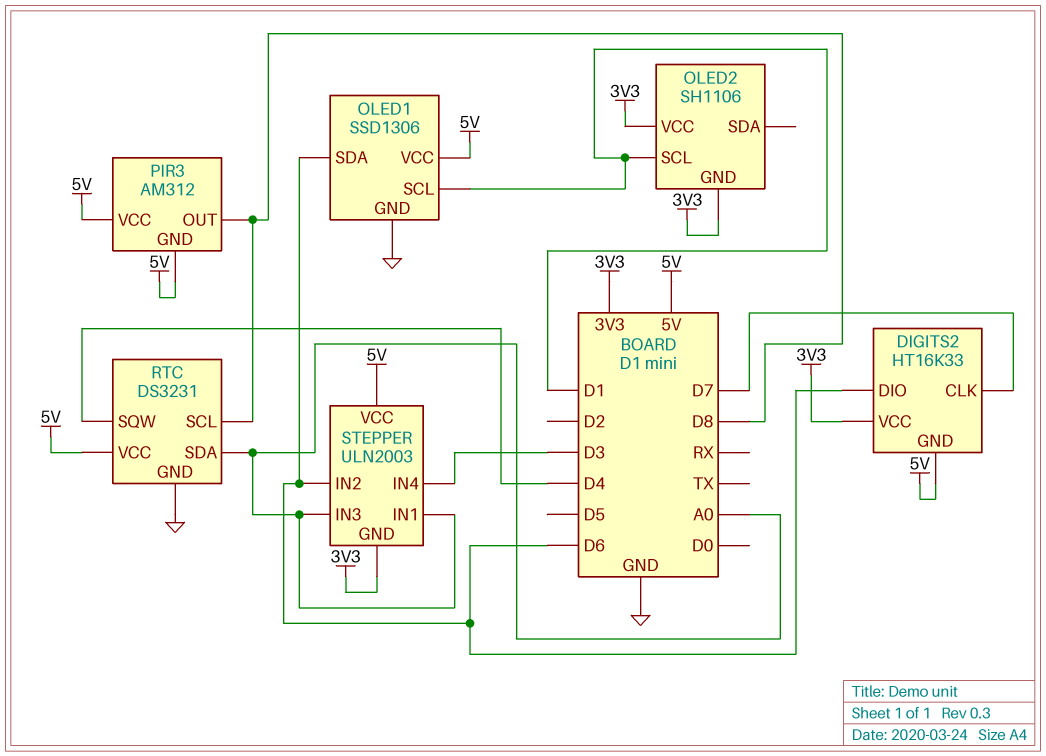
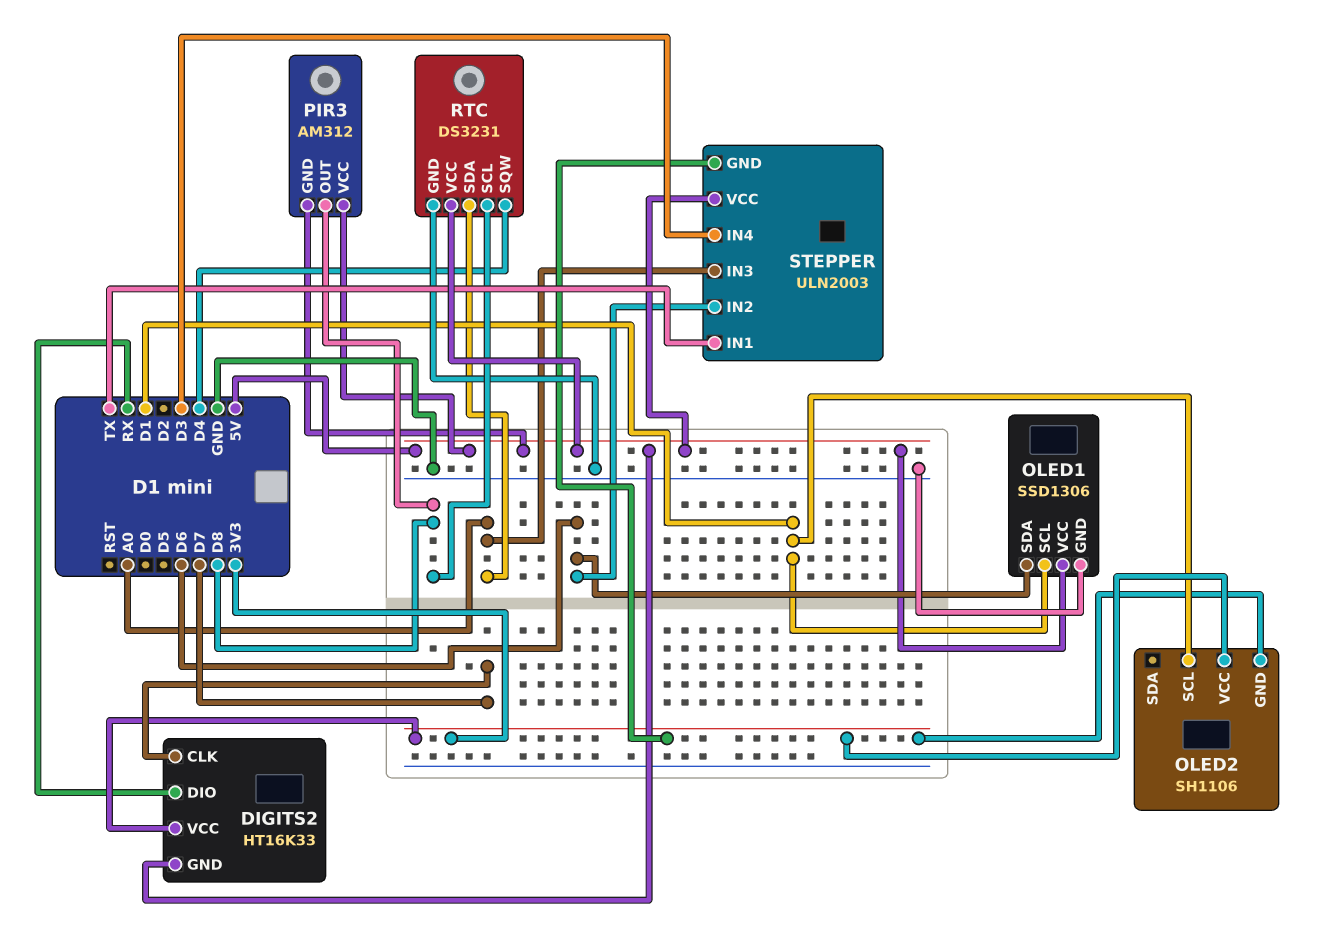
DIGITS2 pin DIO: D6 -> RX
STEPPER pin IN1: A0 -> TX

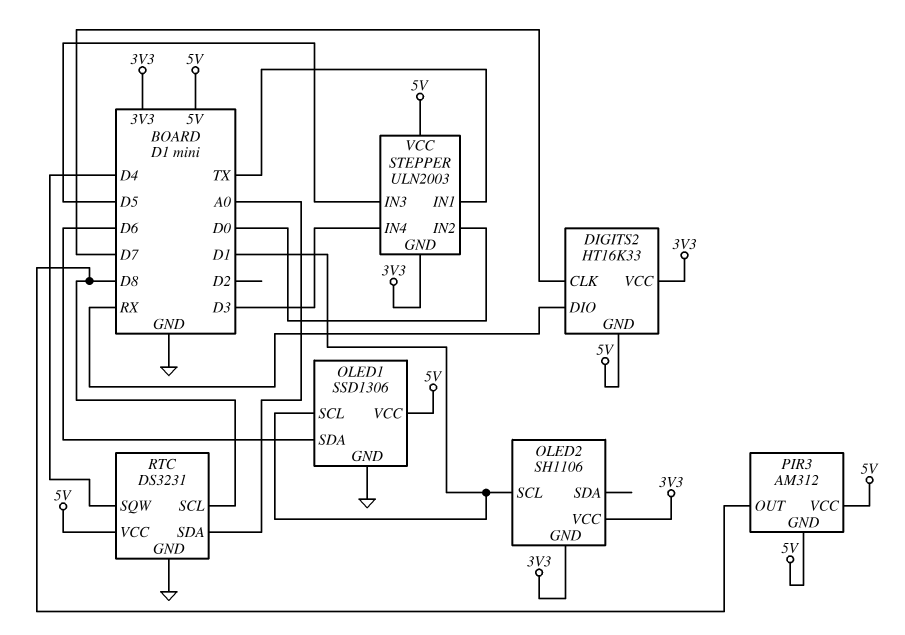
STEPPER pin IN2: D6 -> D0
STEPPER pin IN3: A0 -> D5

